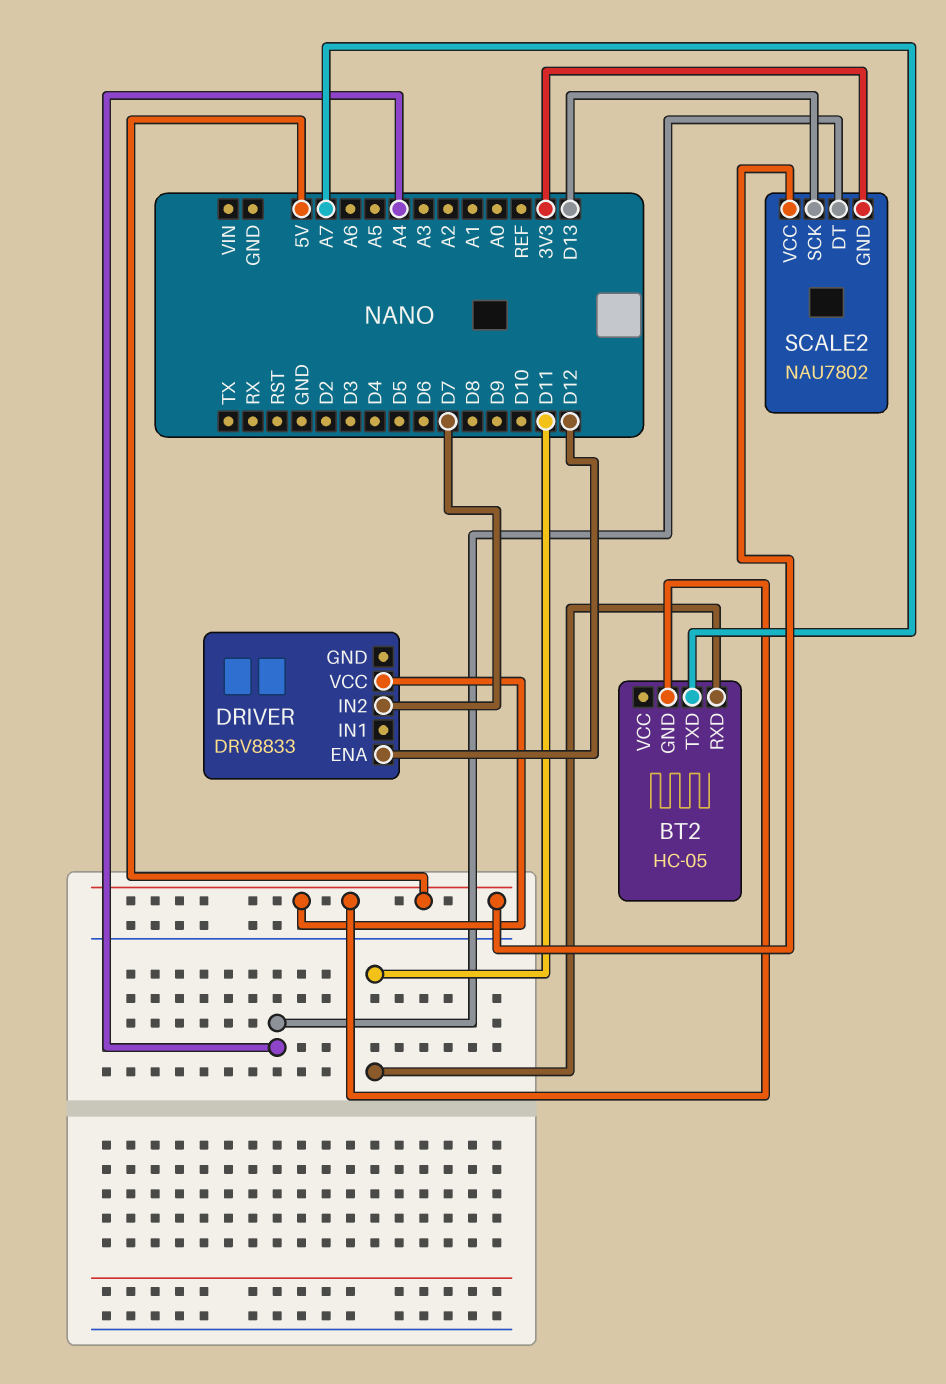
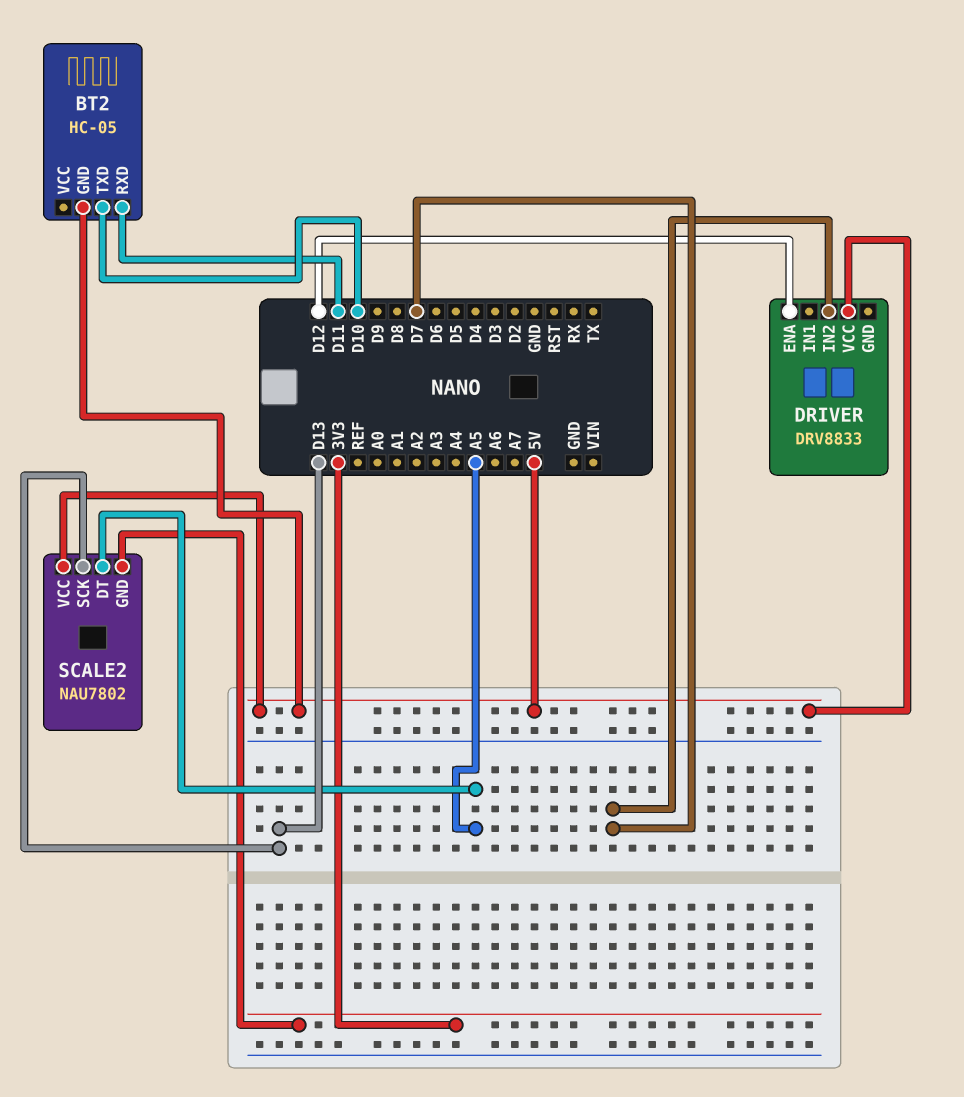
BT2 pin TXD: A7 -> D10
SCALE2 pin DT: A4 -> A5

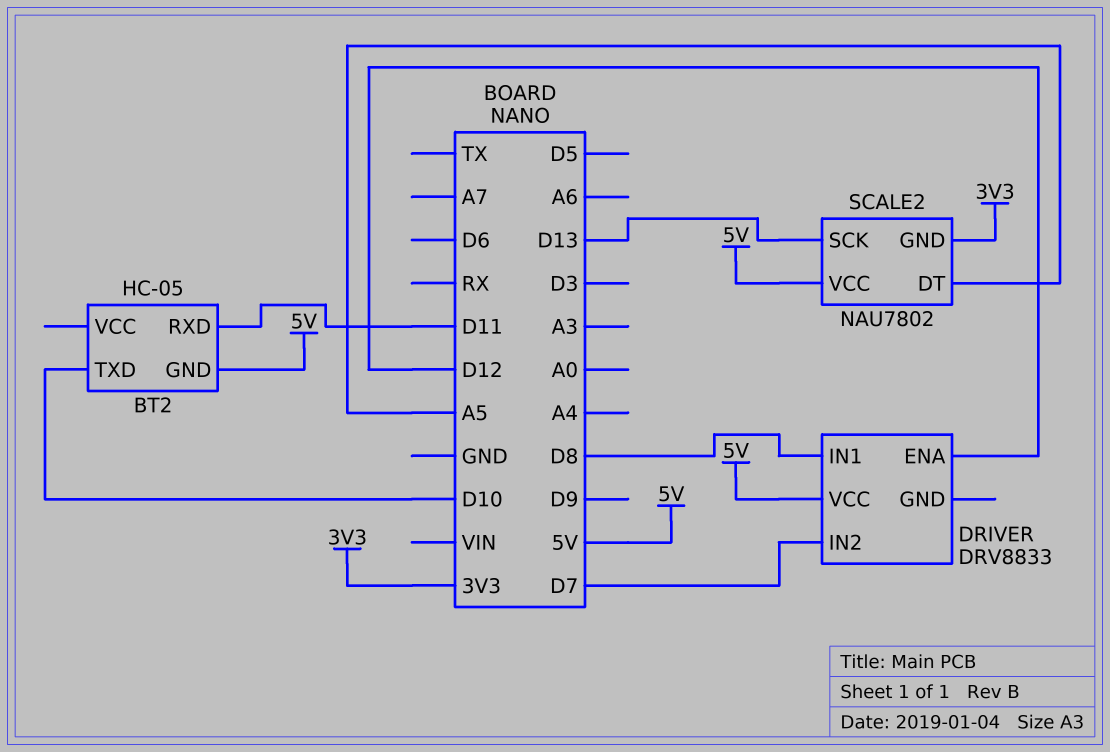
DRIVER pin IN1: none -> D8

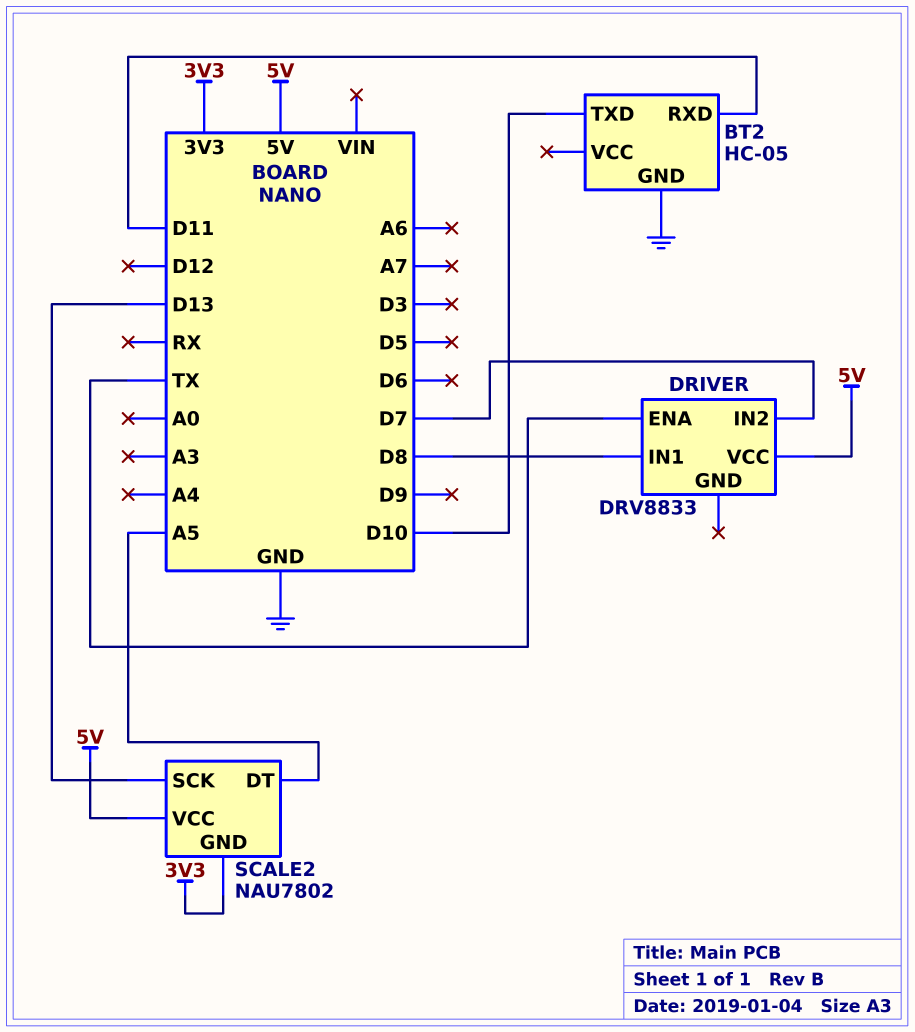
BT2 pin GND: 5V -> GND
DRIVER pin ENA: D12 -> TX

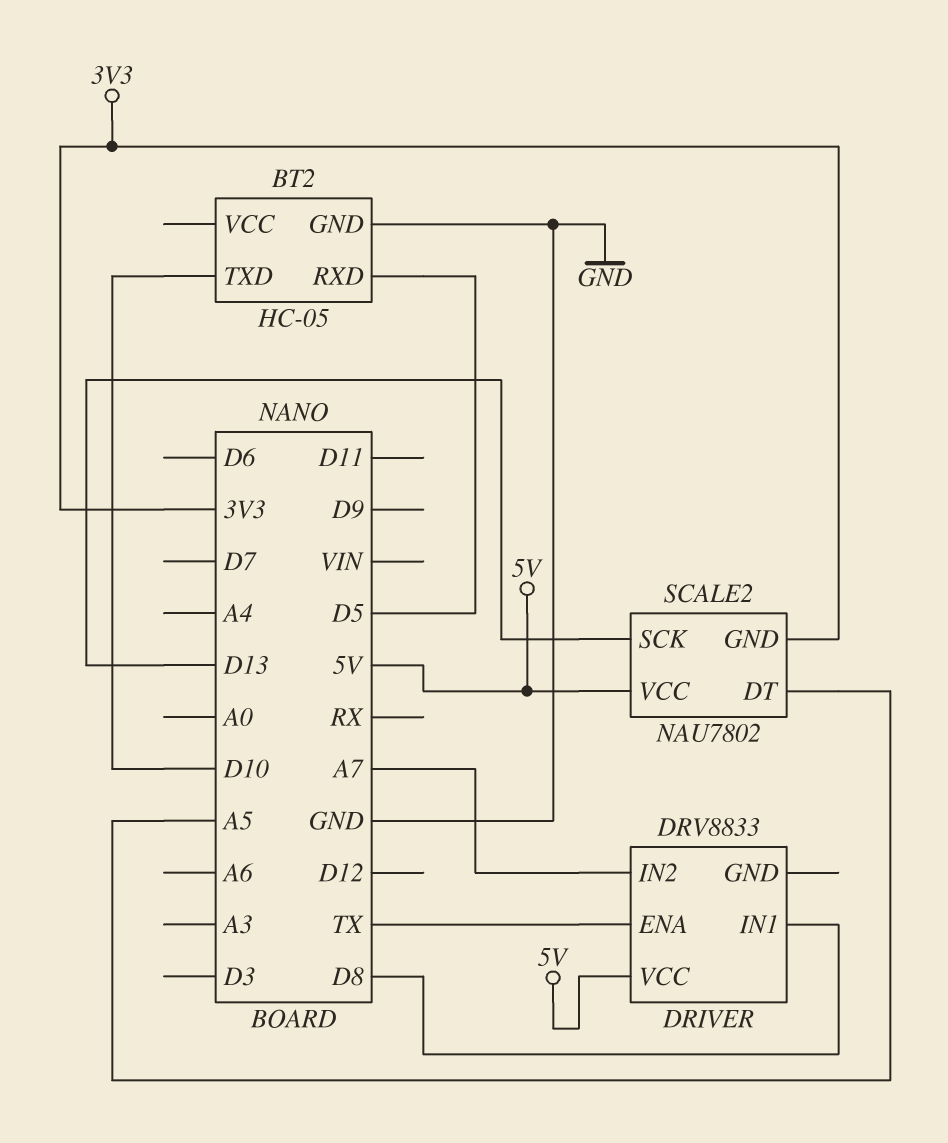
BT2 pin RXD: D11 -> D5
DRIVER pin IN2: D7 -> A7

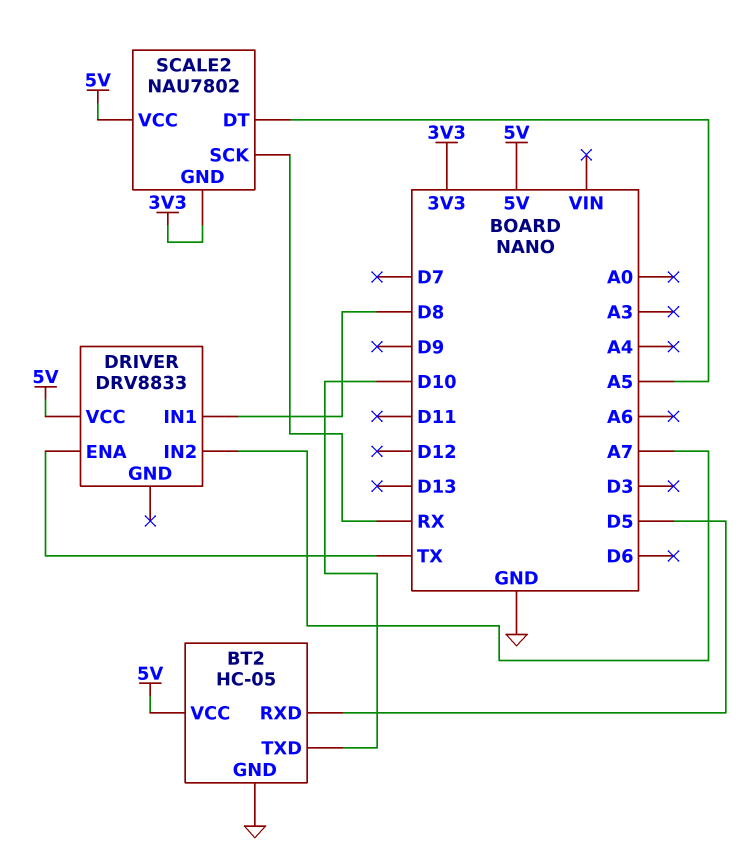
BT2 pin VCC: none -> 5V
SCALE2 pin SCK: D13 -> RX

